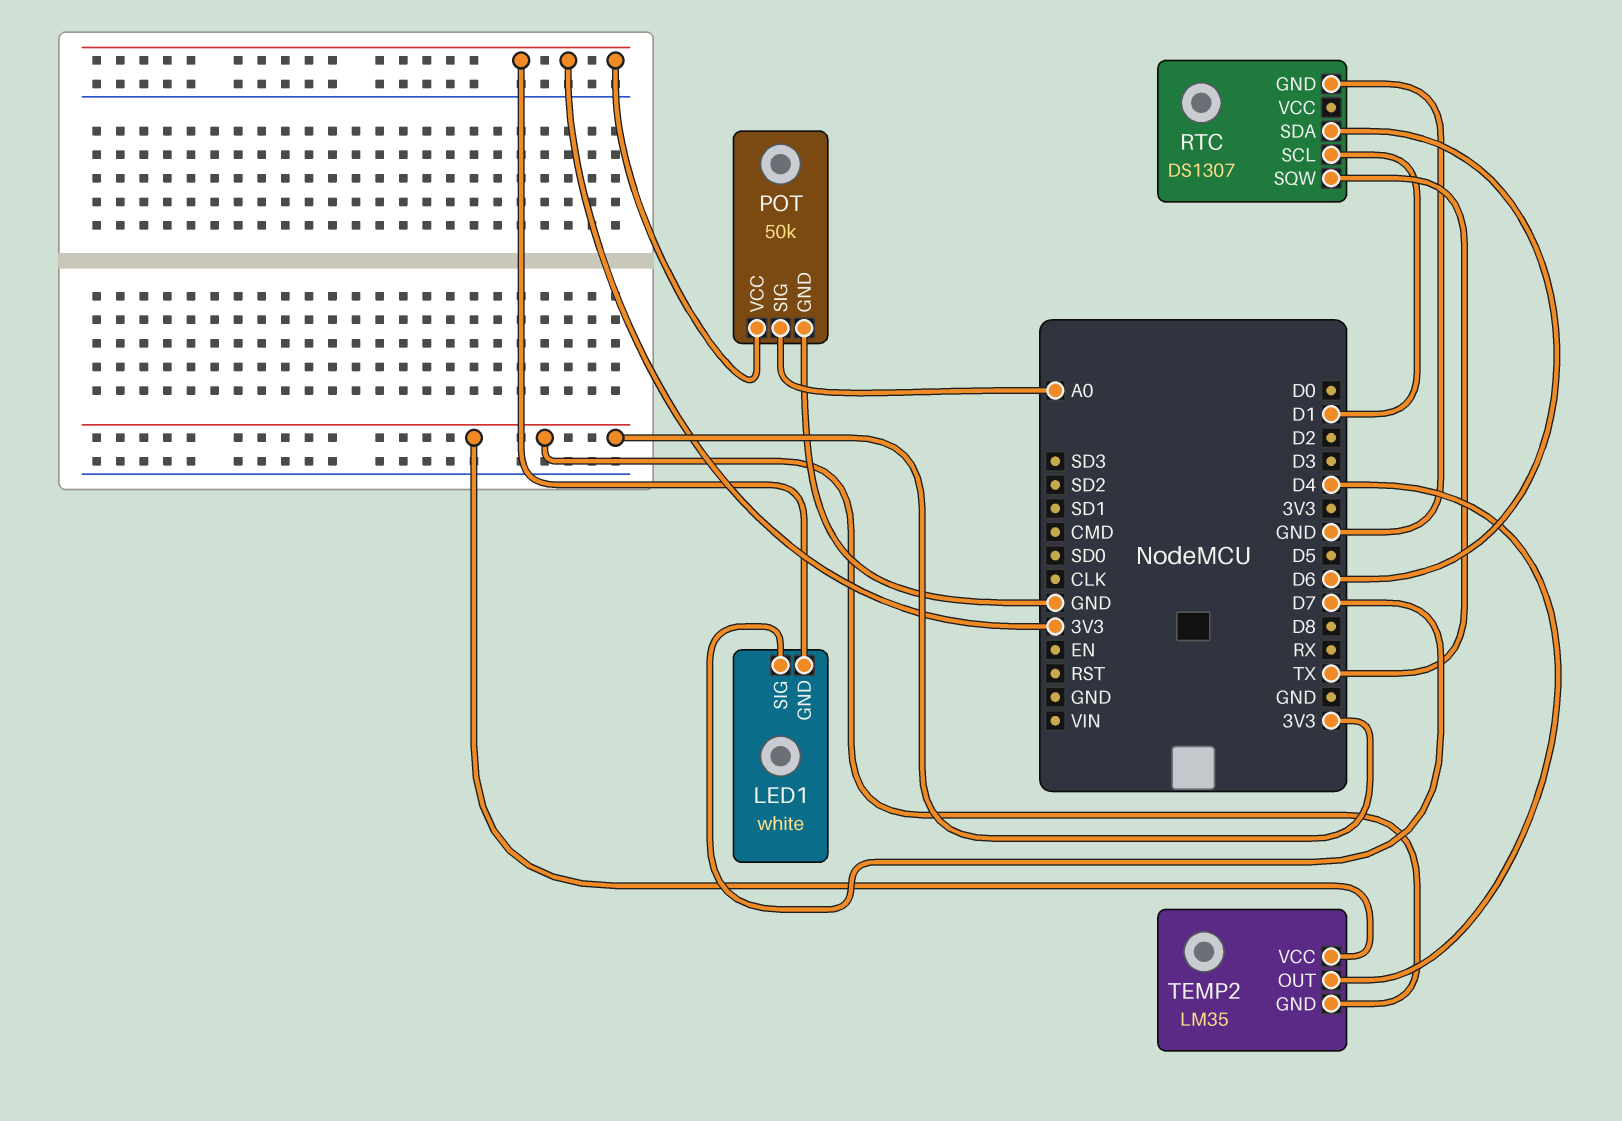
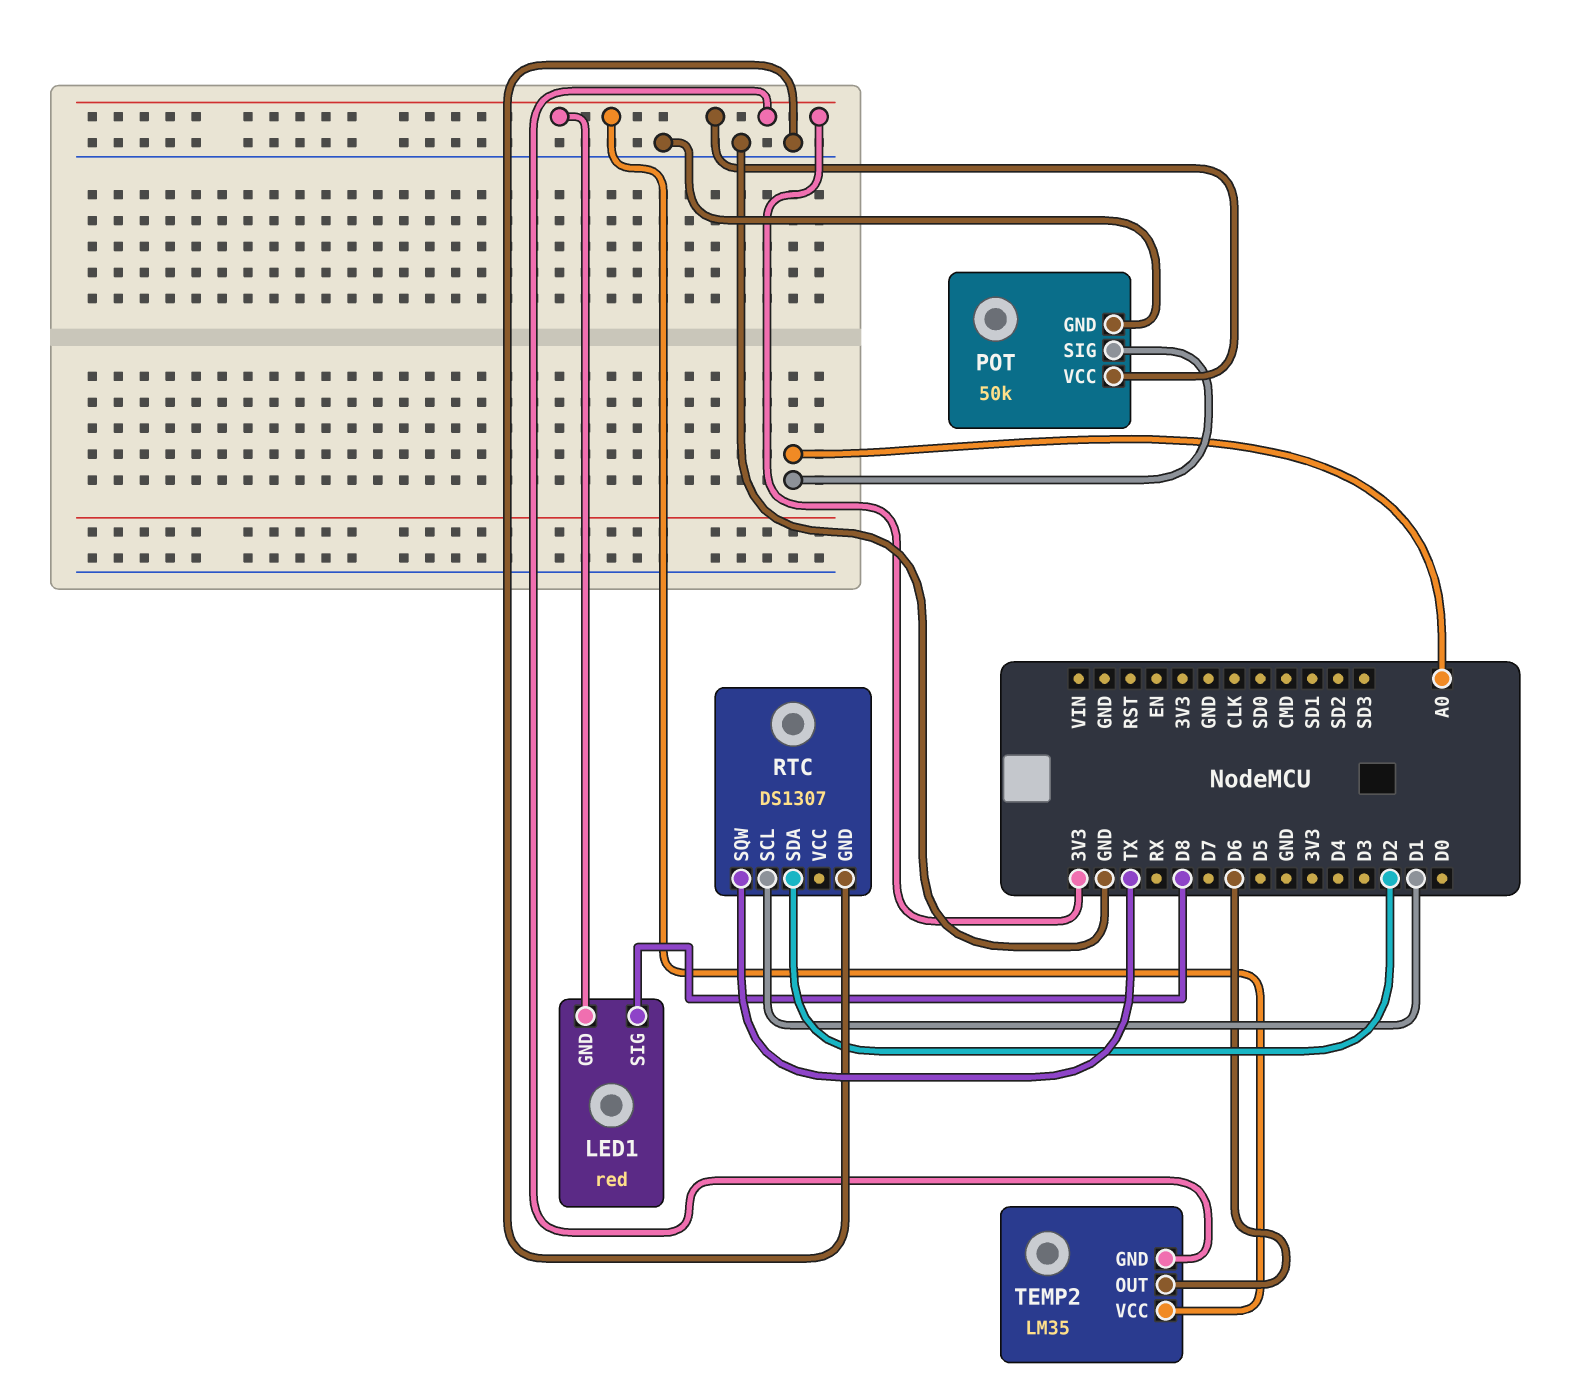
LED1: white -> red
LED1 pin SIG: D7 -> D8
RTC pin SDA: D6 -> D2
TEMP2 pin OUT: D4 -> D6

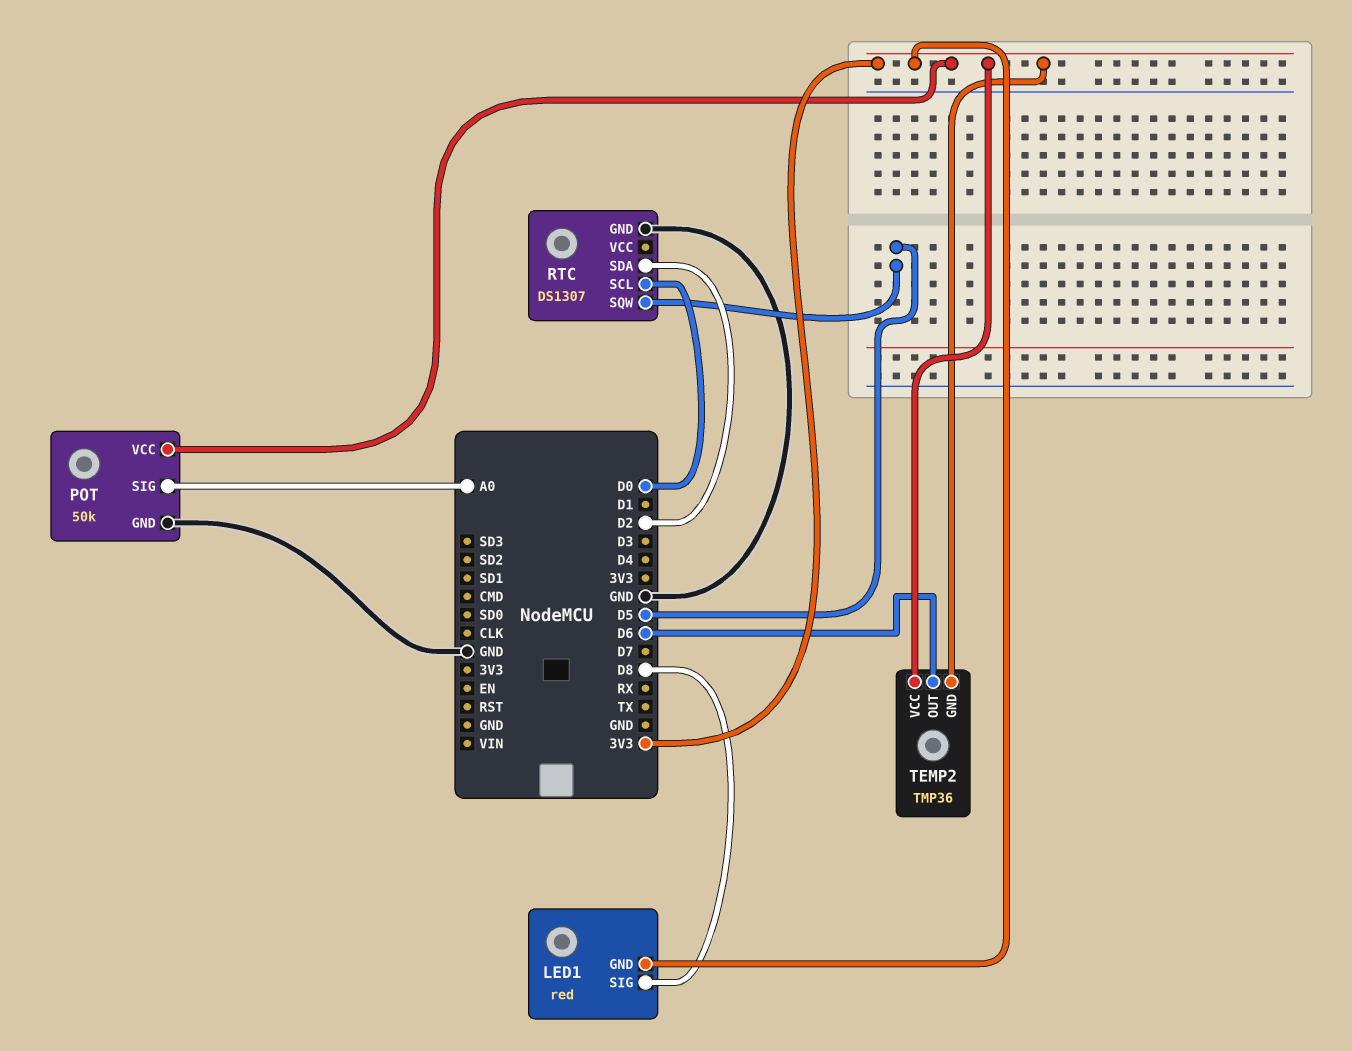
RTC pin SCL: D1 -> D0
RTC pin SQW: TX -> D5
TEMP2: LM35 -> TMP36

